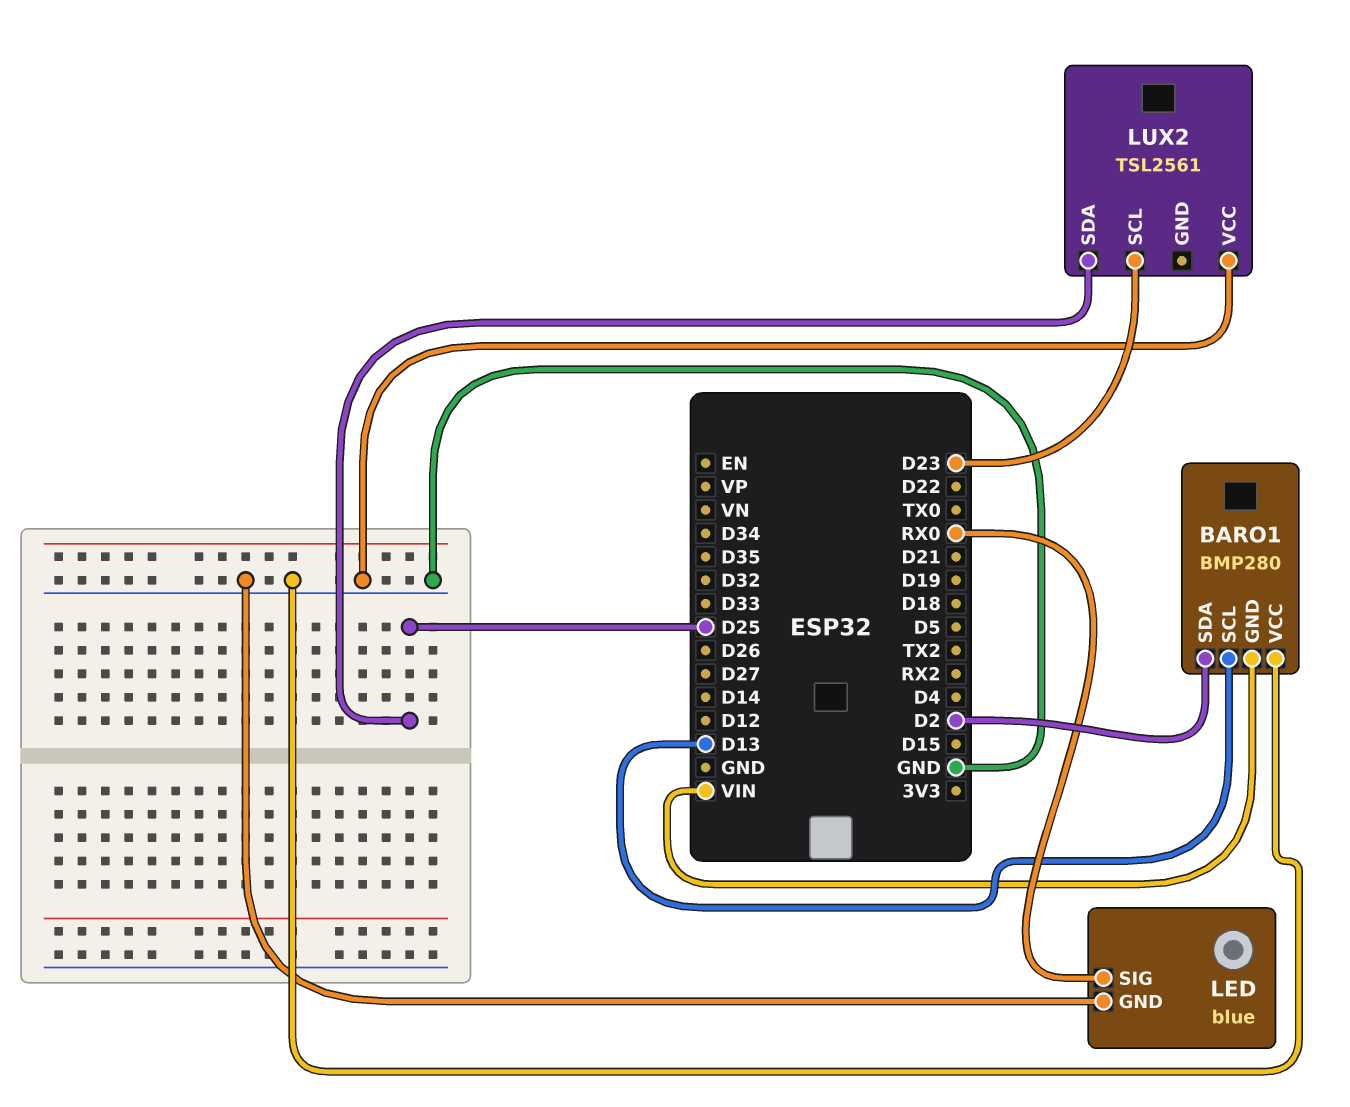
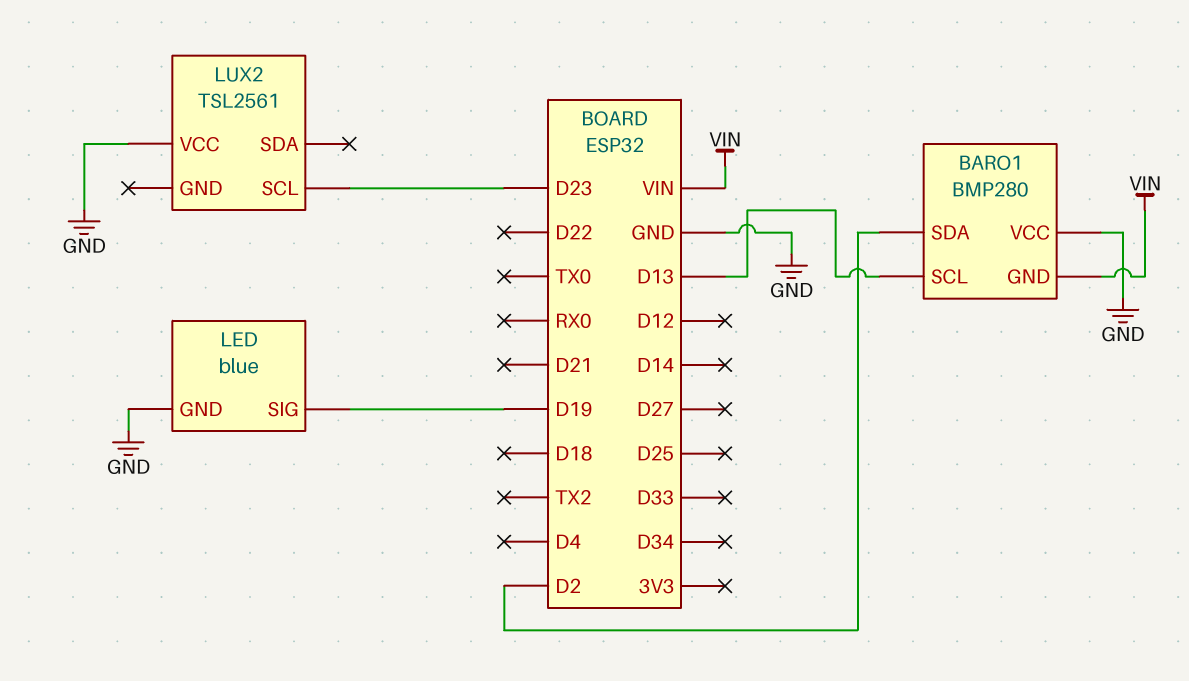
LED pin SIG: RX0 -> D19
LUX2 pin SDA: D25 -> none

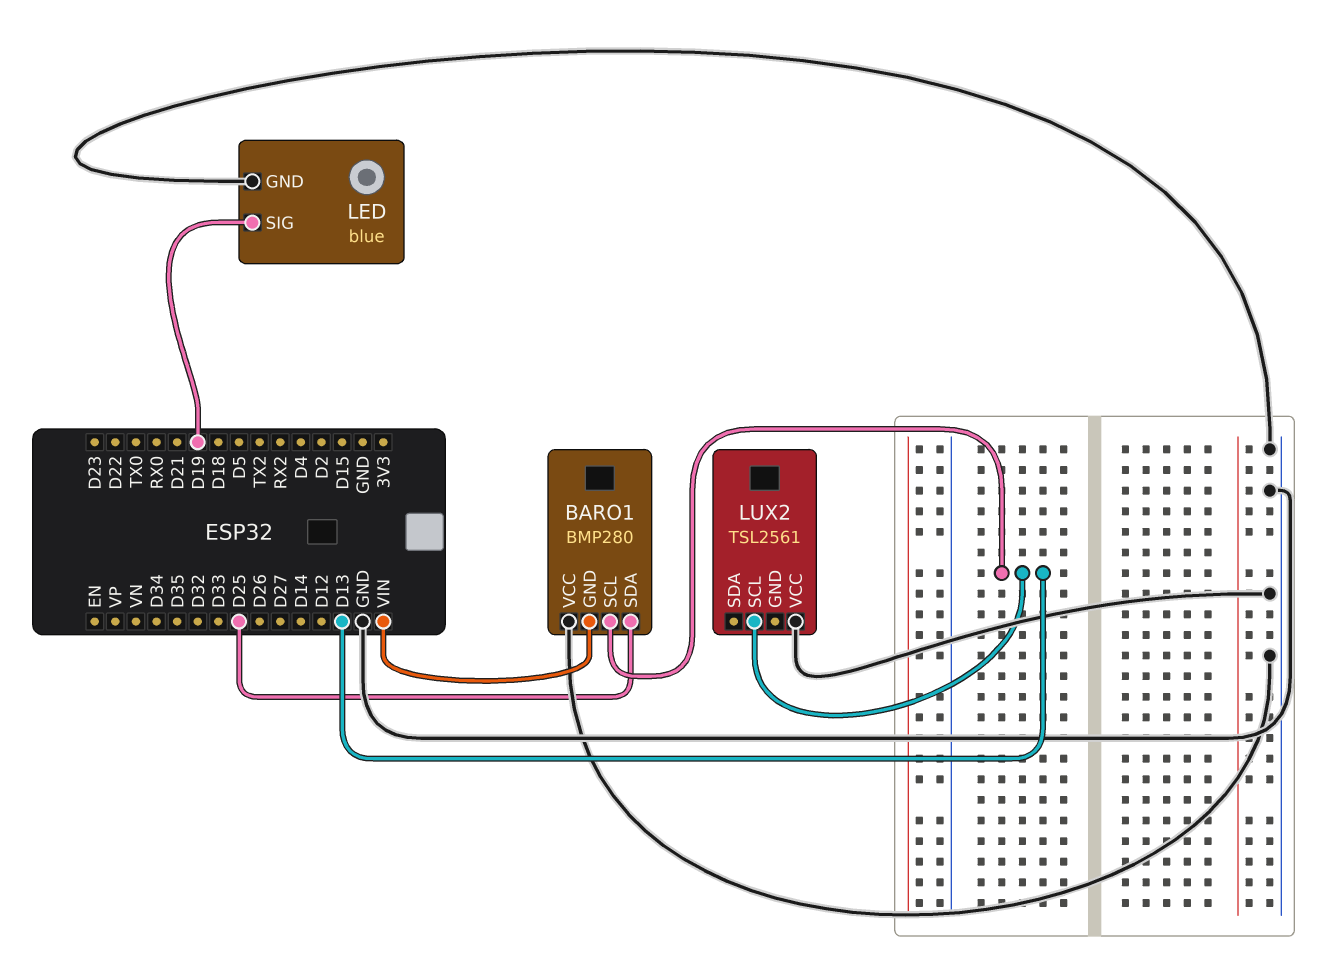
BARO1 pin SDA: D2 -> D25
LUX2 pin SCL: D23 -> D13

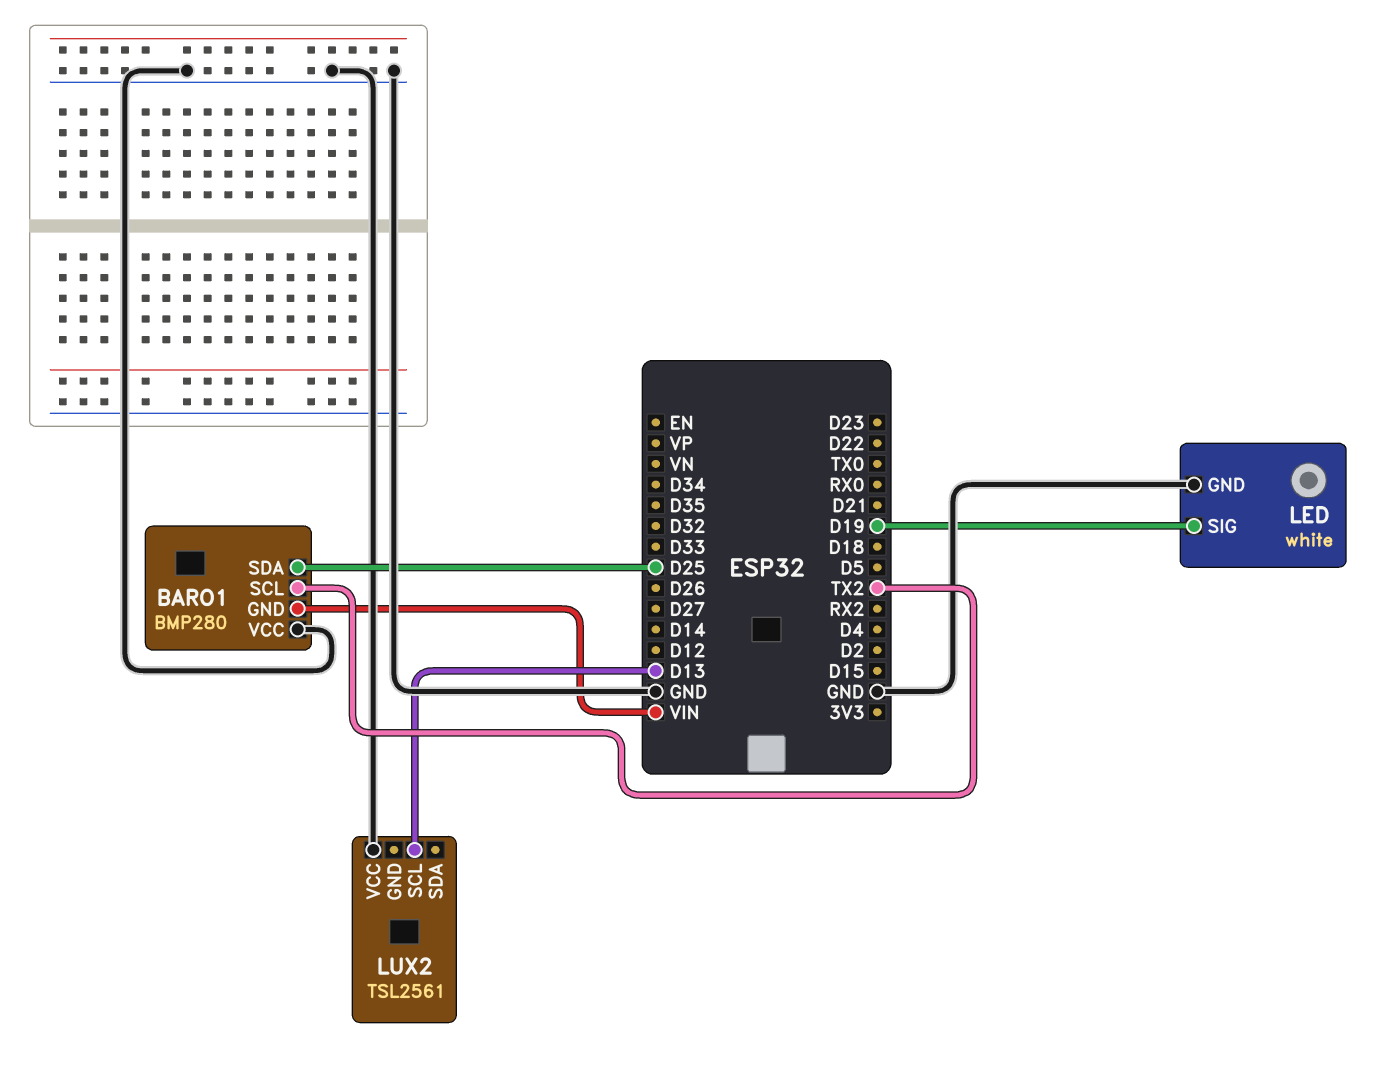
BARO1 pin SCL: D13 -> TX2
LED: blue -> white

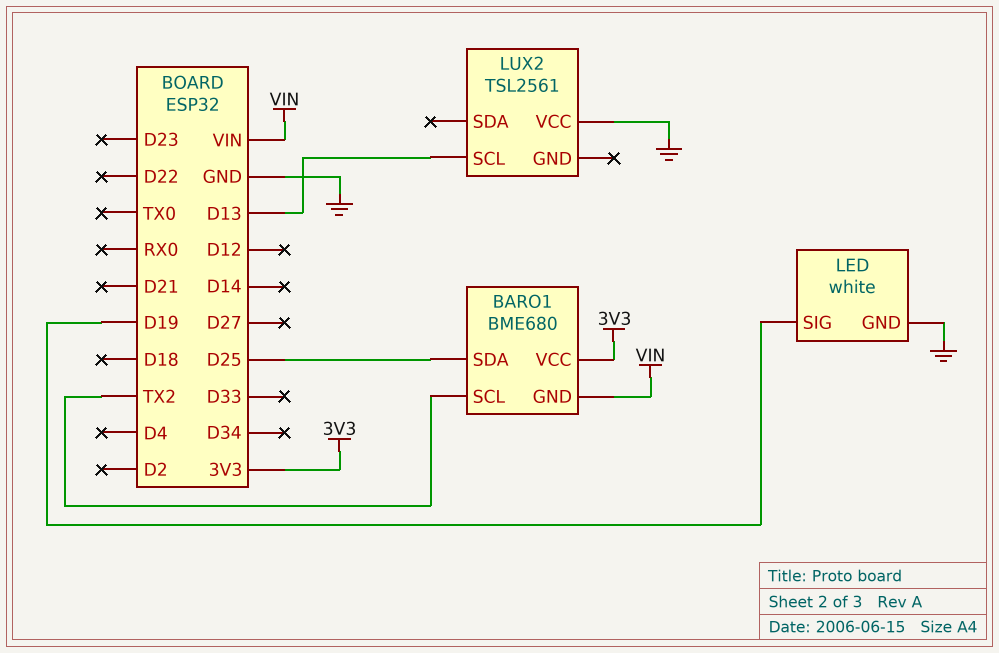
BARO1: BMP280 -> BME680
BARO1 pin VCC: GND -> 3V3

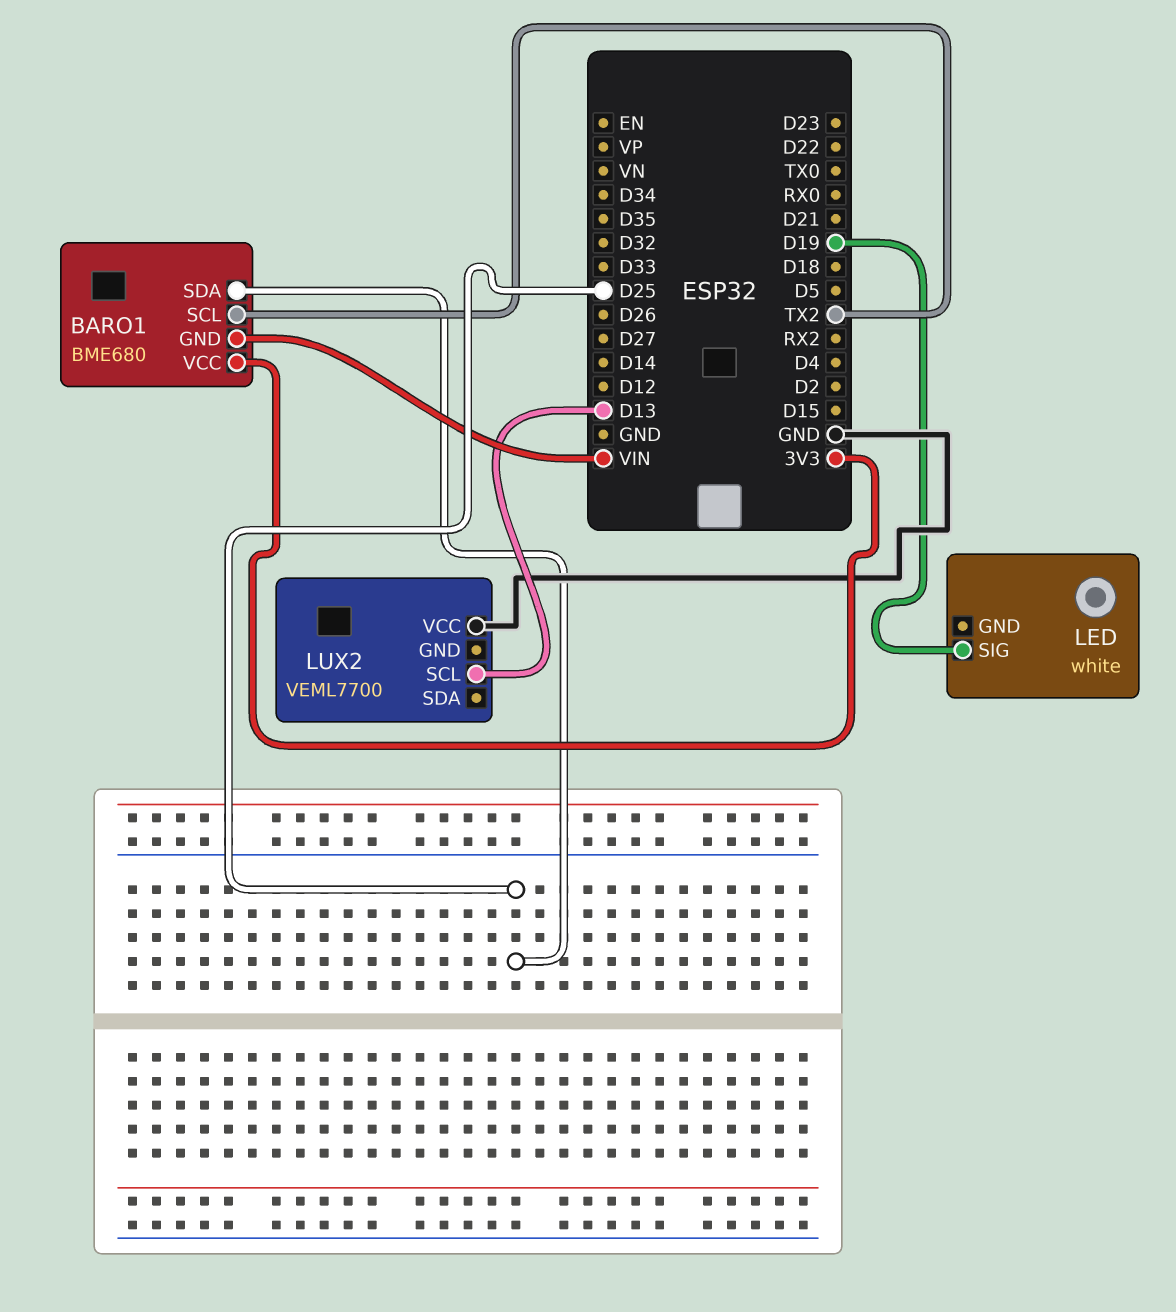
LED pin GND: GND -> none
LUX2: TSL2561 -> VEML7700

